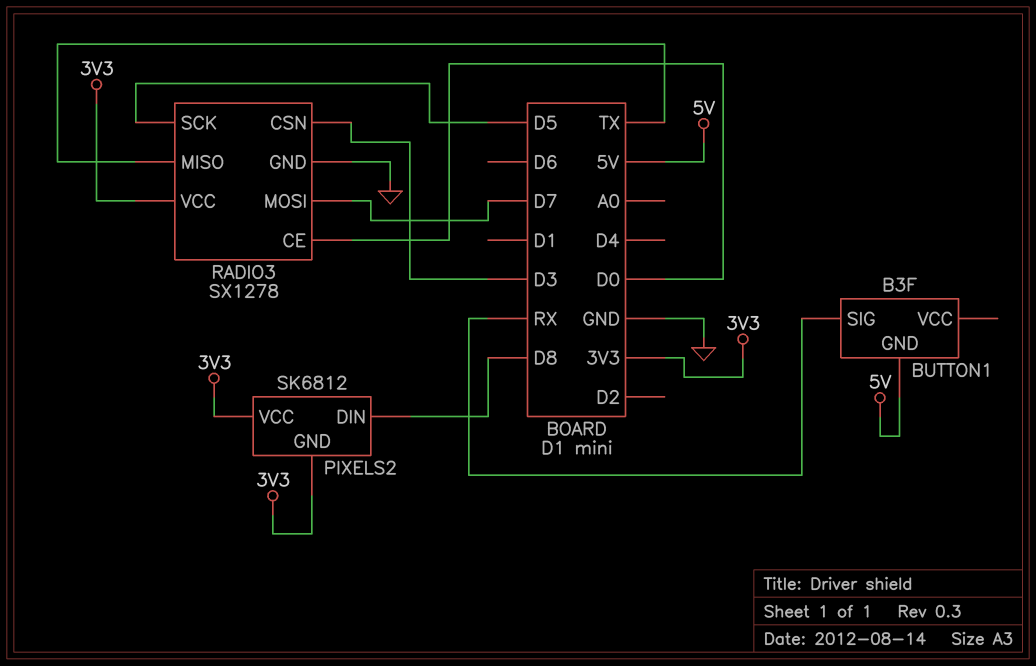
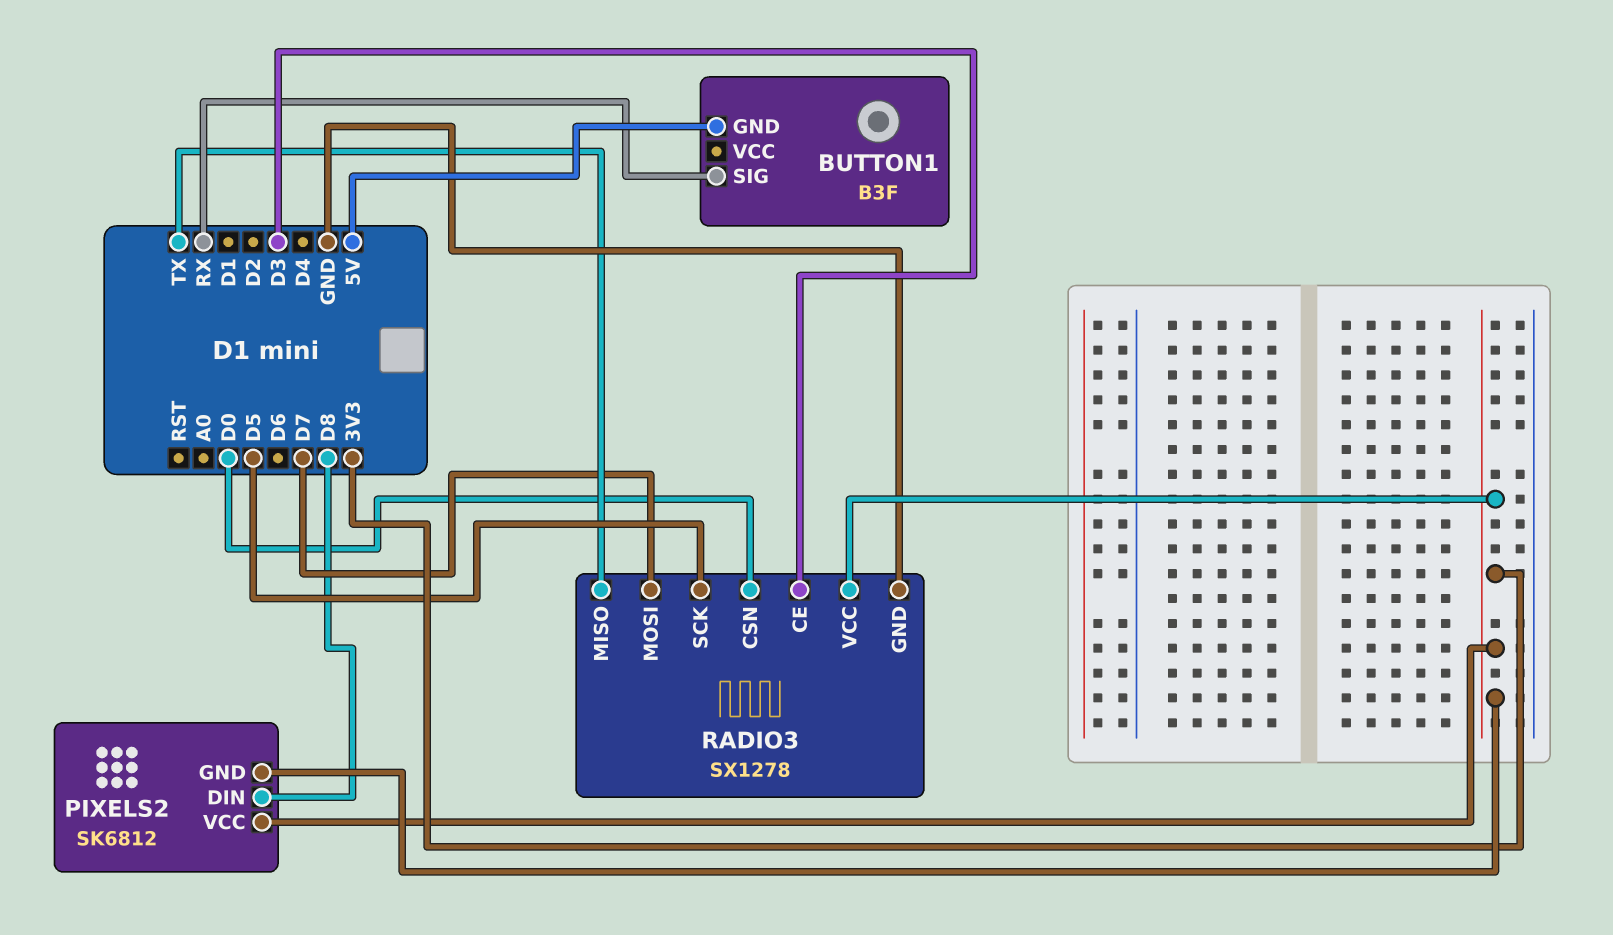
RADIO3 pin CE: D0 -> D3
RADIO3 pin CSN: D3 -> D0

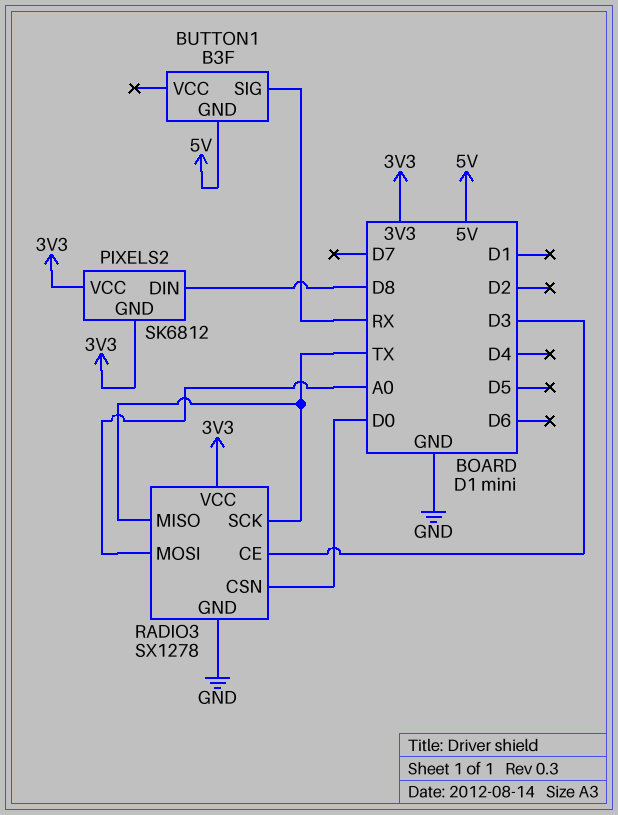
RADIO3 pin MOSI: D7 -> A0
RADIO3 pin SCK: D5 -> TX

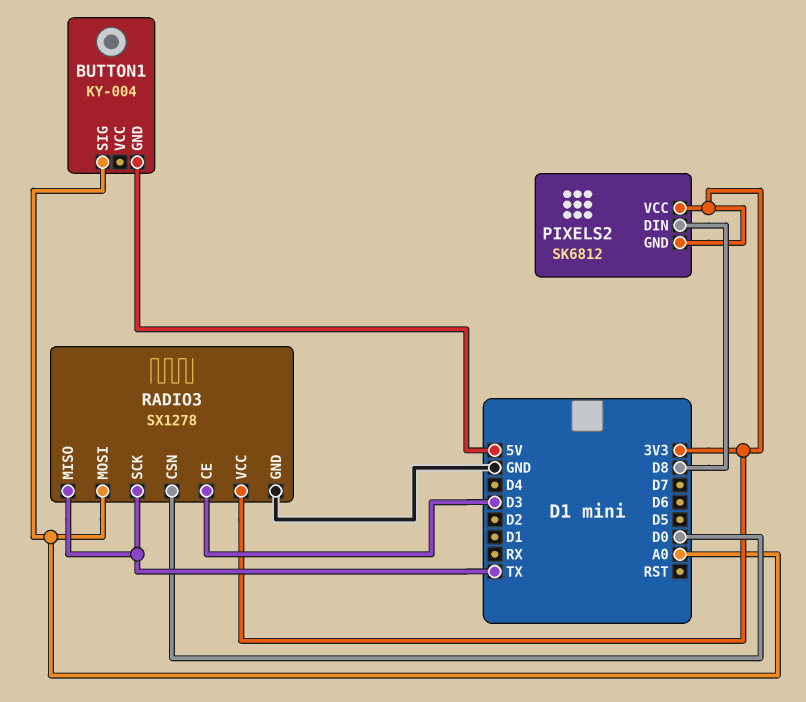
BUTTON1: B3F -> KY-004
BUTTON1 pin SIG: RX -> A0

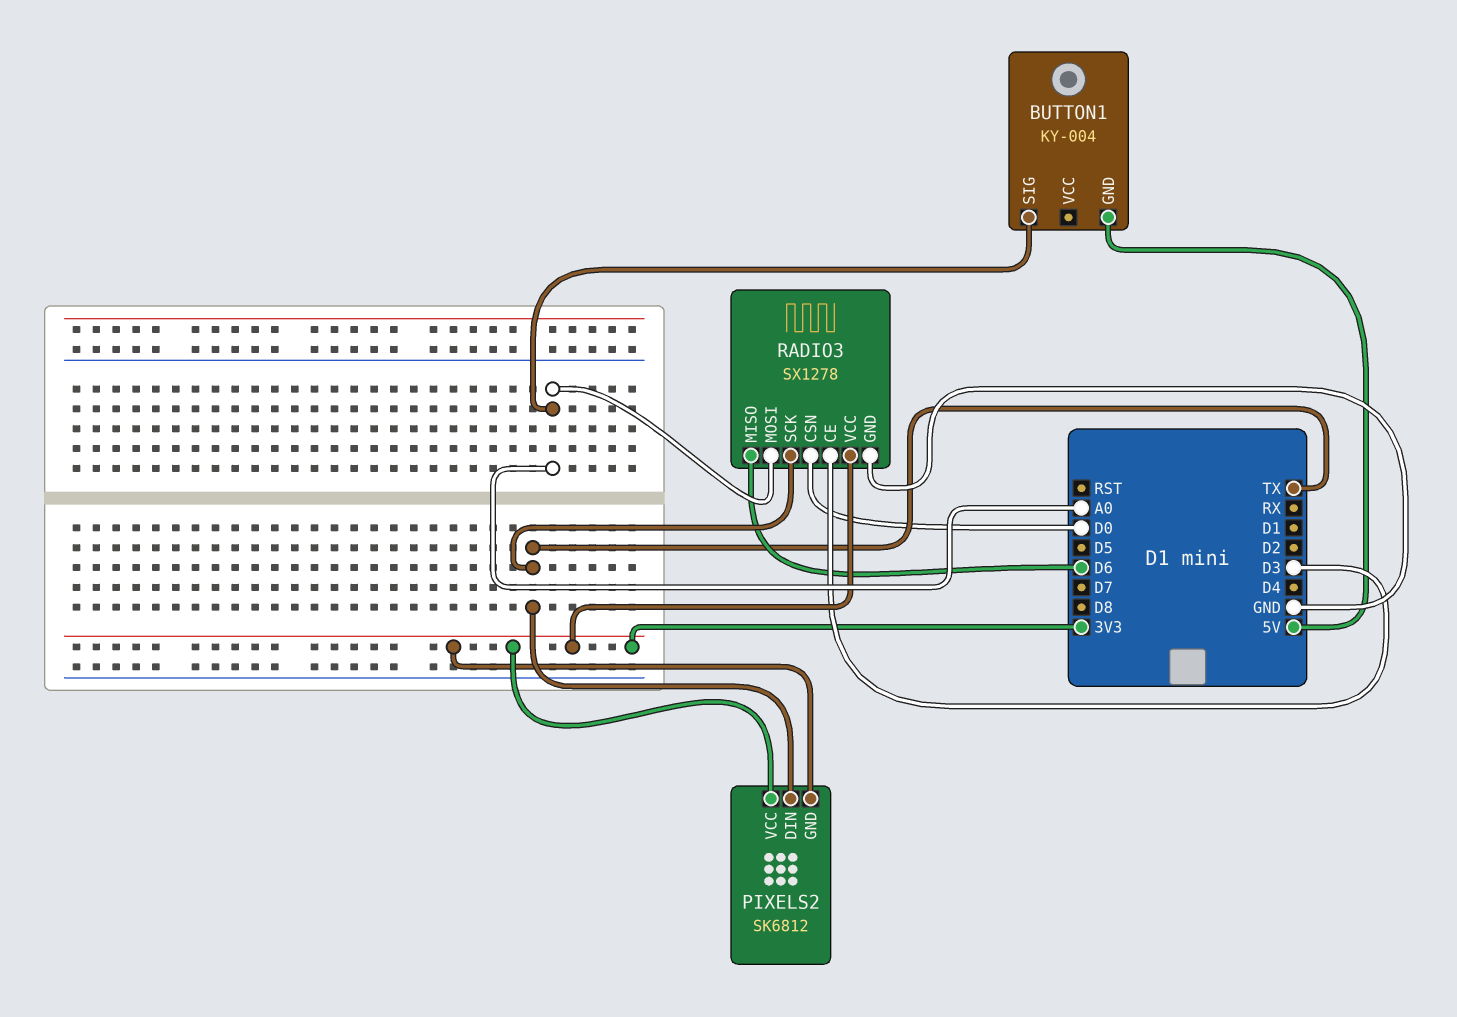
PIXELS2 pin DIN: D8 -> TX
RADIO3 pin MISO: TX -> D6

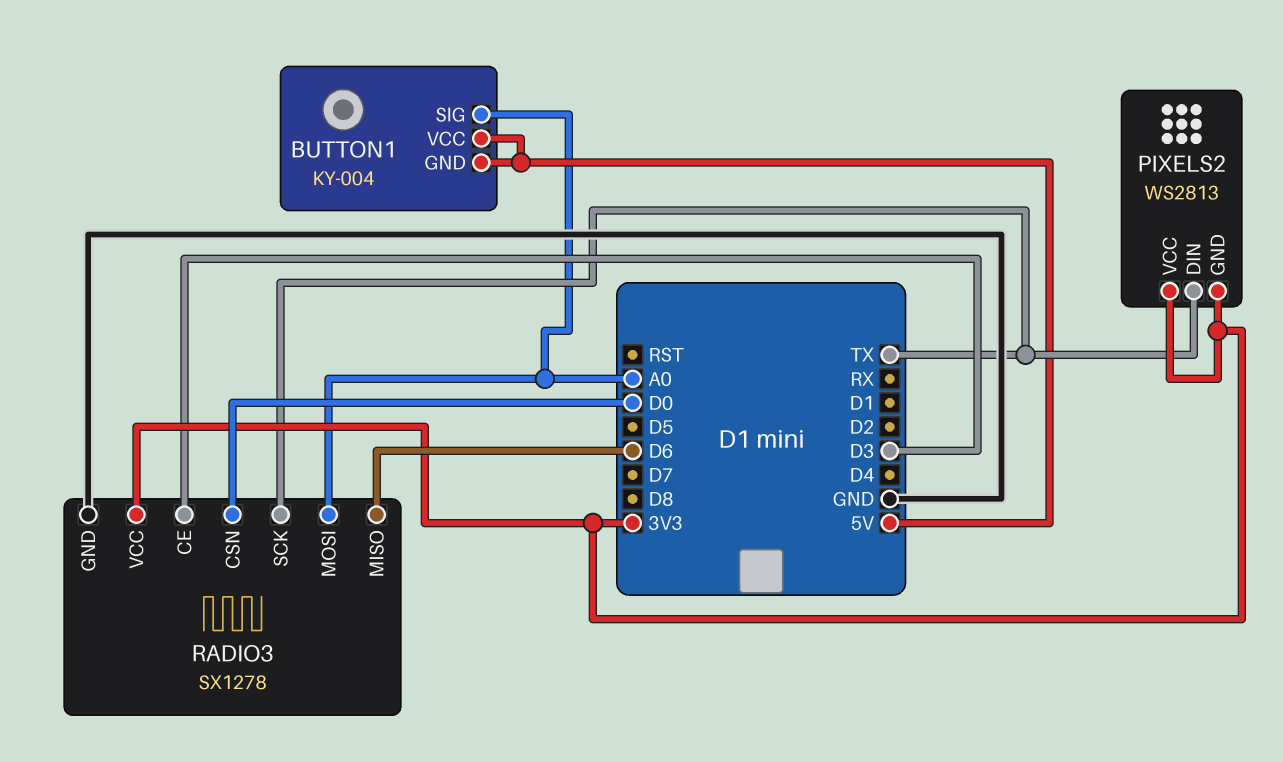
BUTTON1 pin VCC: none -> 5V
PIXELS2: SK6812 -> WS2813

